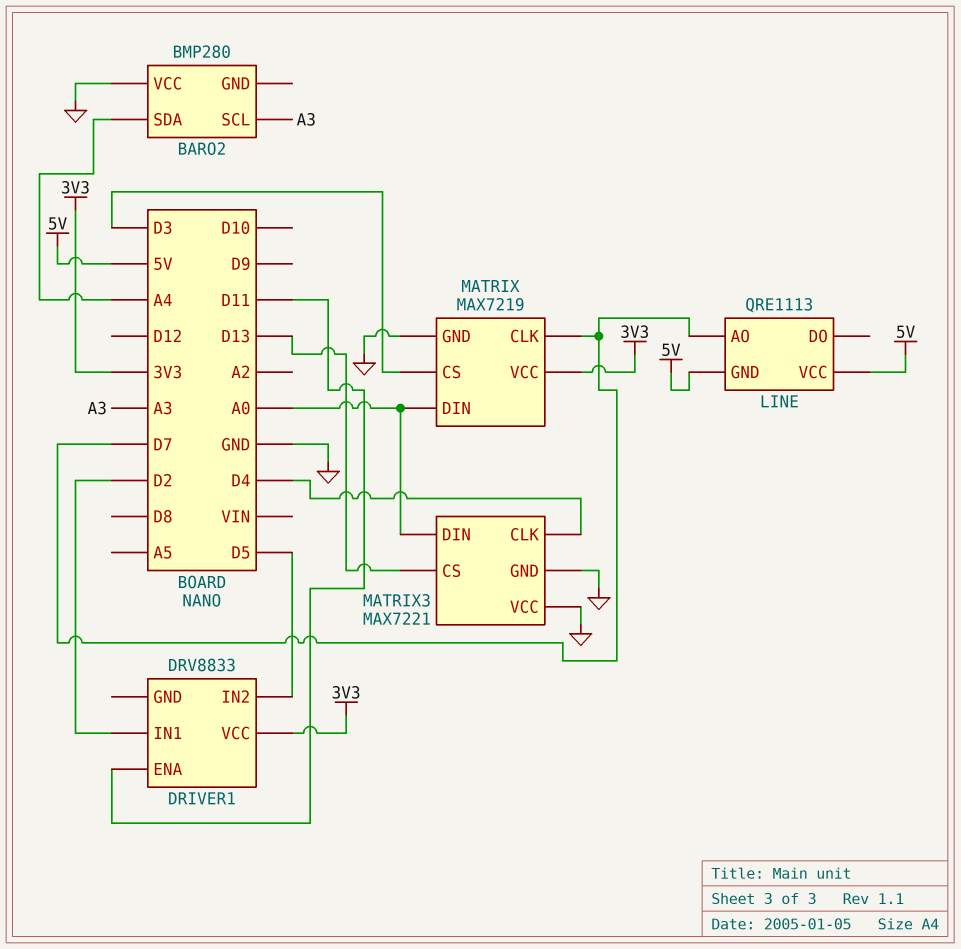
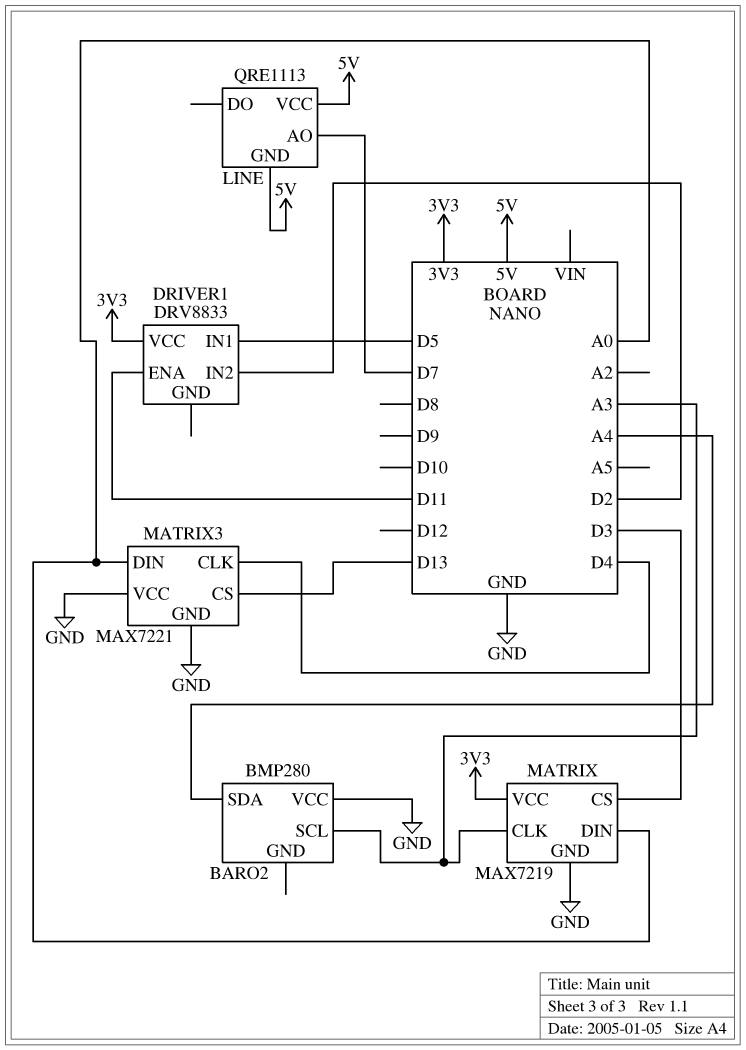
DRIVER1 pin IN1: D2 -> D5
DRIVER1 pin IN2: D5 -> D2
MATRIX pin CLK: D7 -> A3

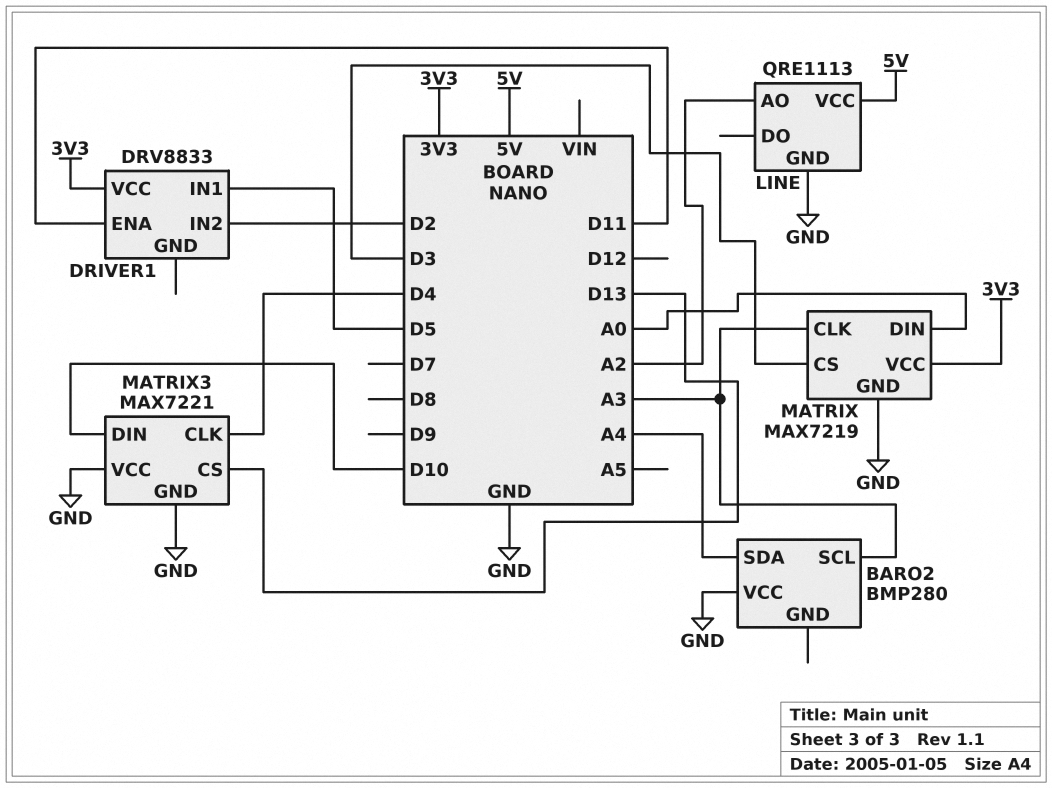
LINE pin AO: D7 -> A2
LINE pin GND: 5V -> GND
MATRIX3 pin DIN: A0 -> D10

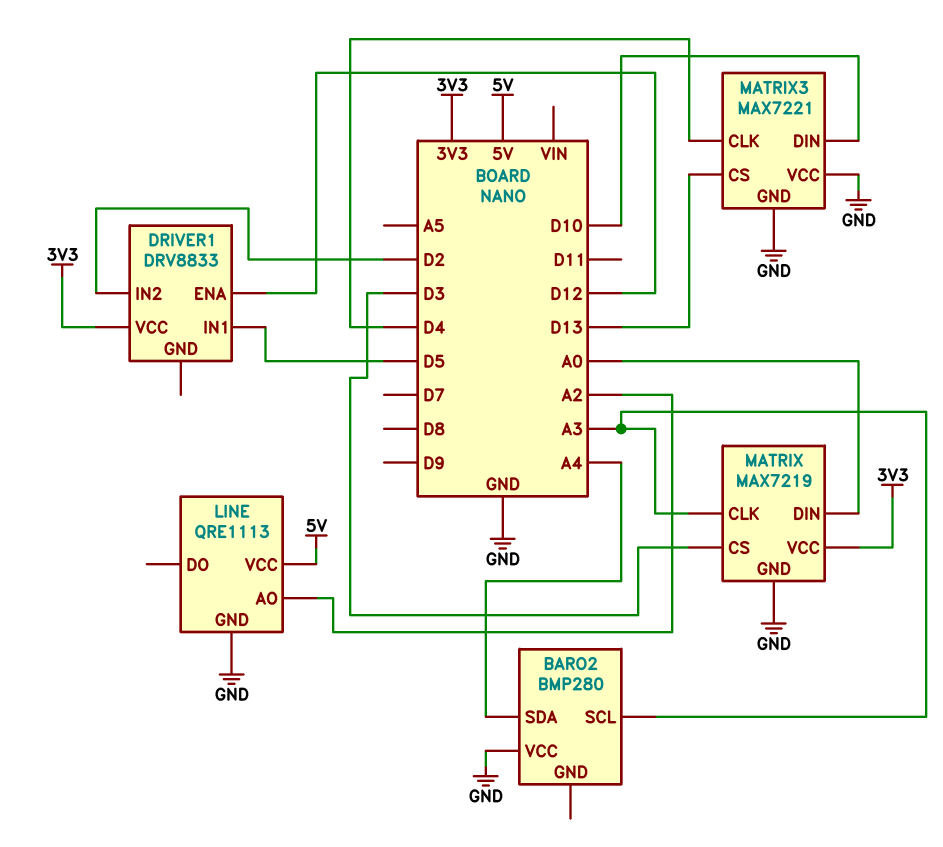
DRIVER1 pin ENA: D11 -> D12

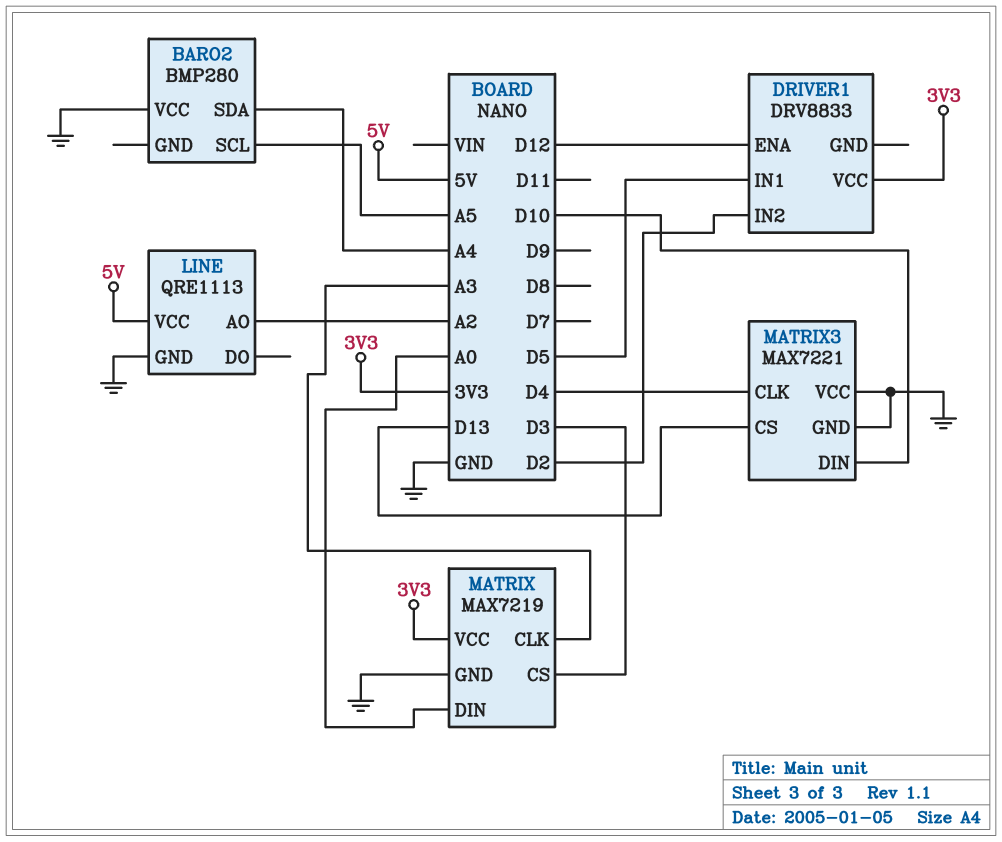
BARO2 pin SCL: A3 -> A5

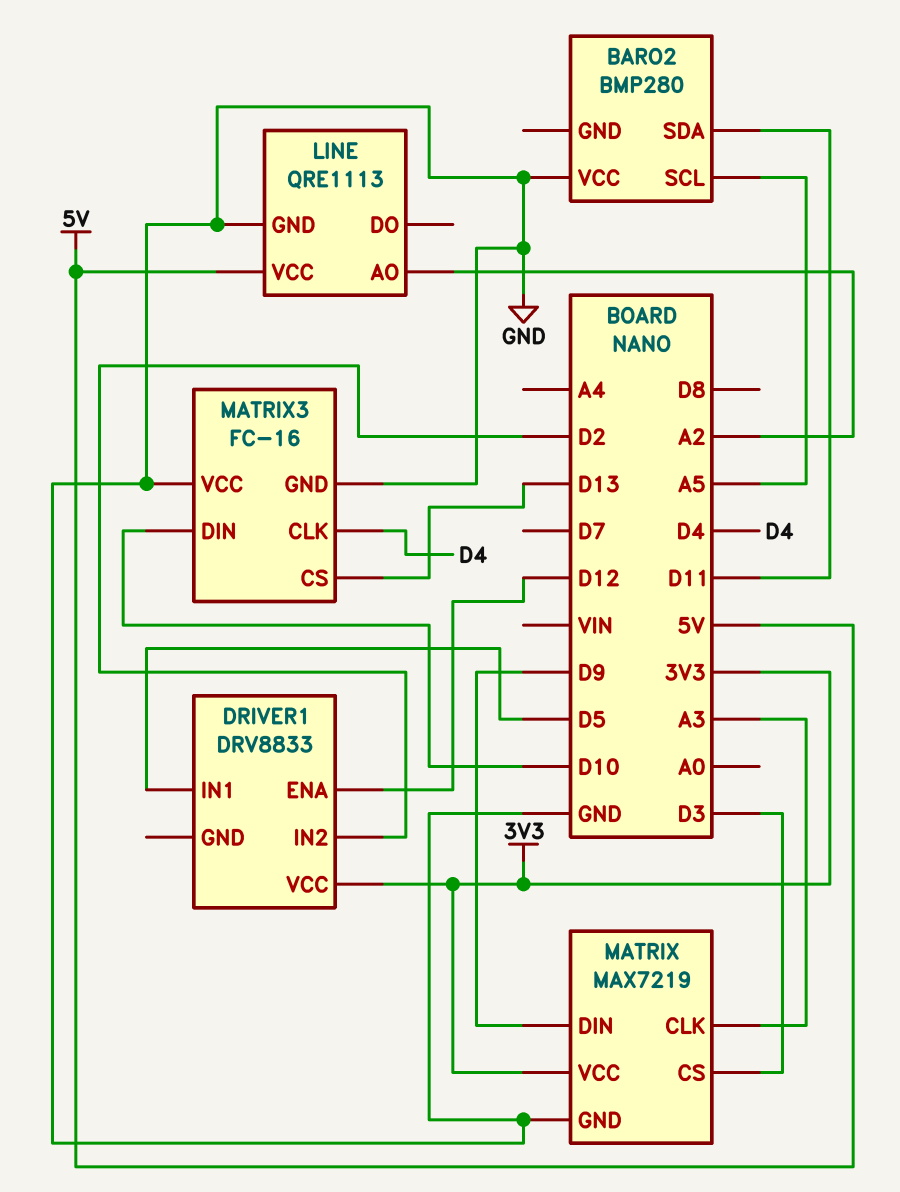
BARO2 pin SDA: A4 -> D11
MATRIX pin DIN: A0 -> D9
MATRIX3: MAX7221 -> FC-16

